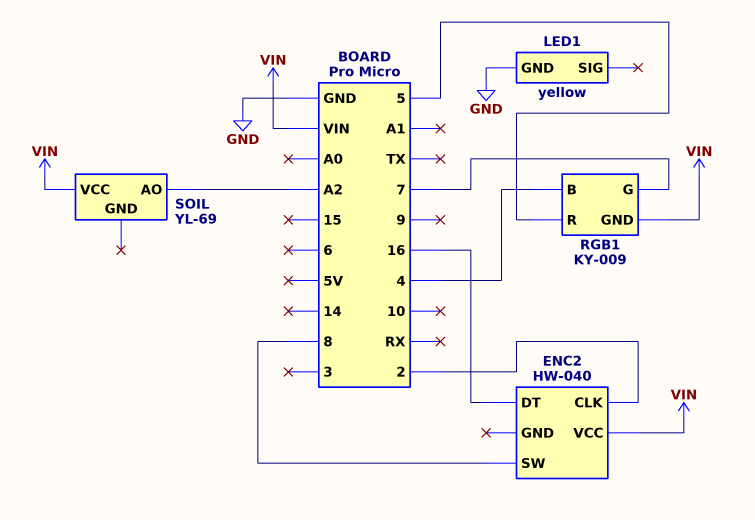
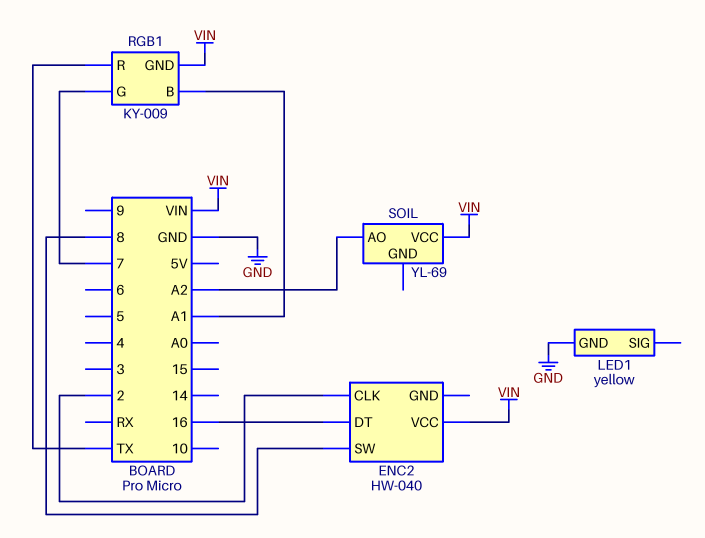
RGB1 pin B: 4 -> A1
RGB1 pin R: 5 -> TX

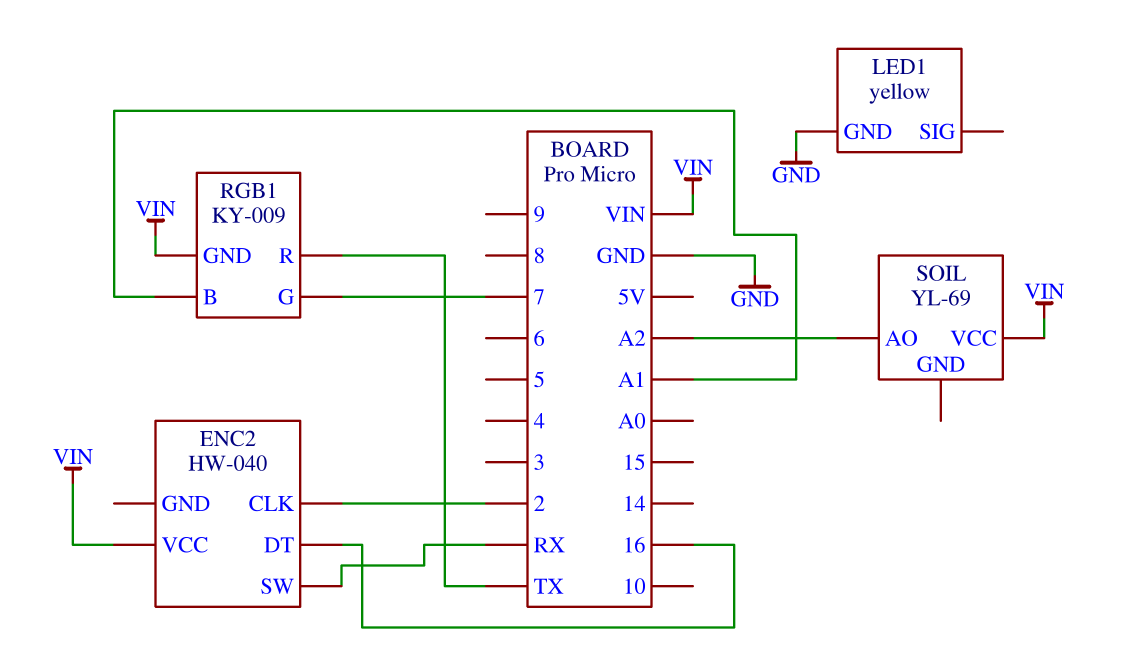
ENC2 pin SW: 8 -> RX

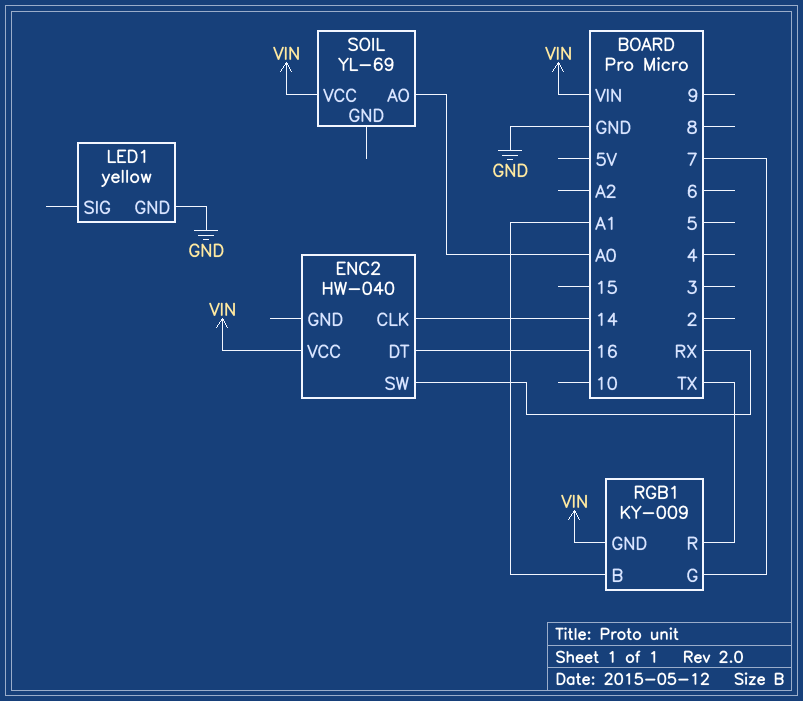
ENC2 pin CLK: 2 -> 14
SOIL pin AO: A2 -> A0

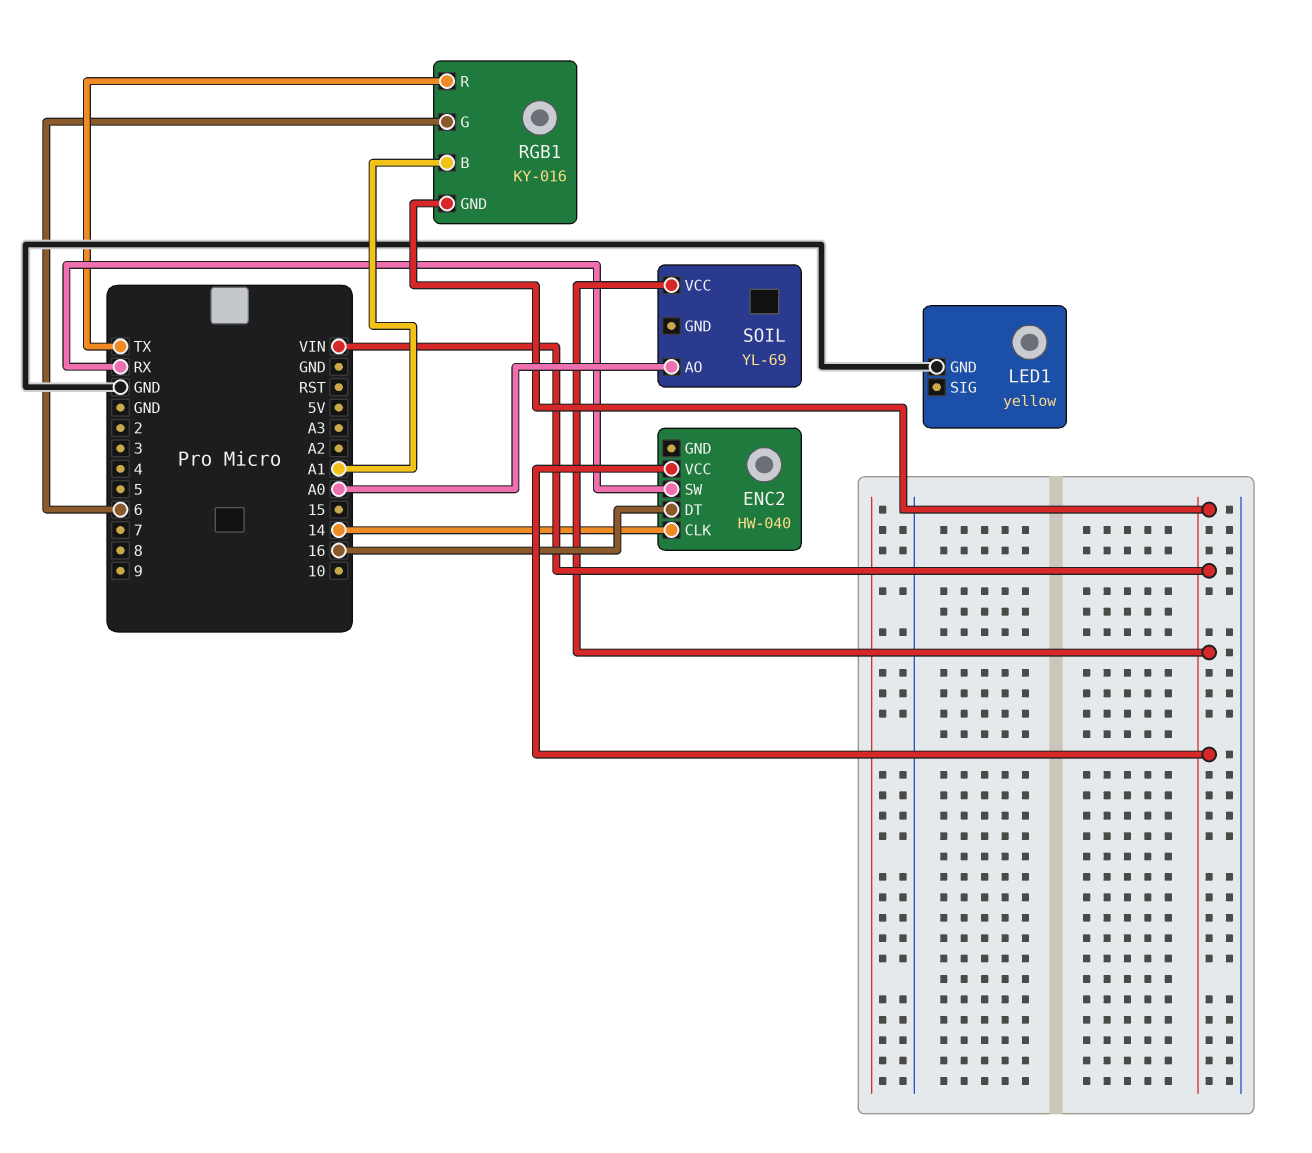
RGB1: KY-009 -> KY-016
RGB1 pin G: 7 -> 6

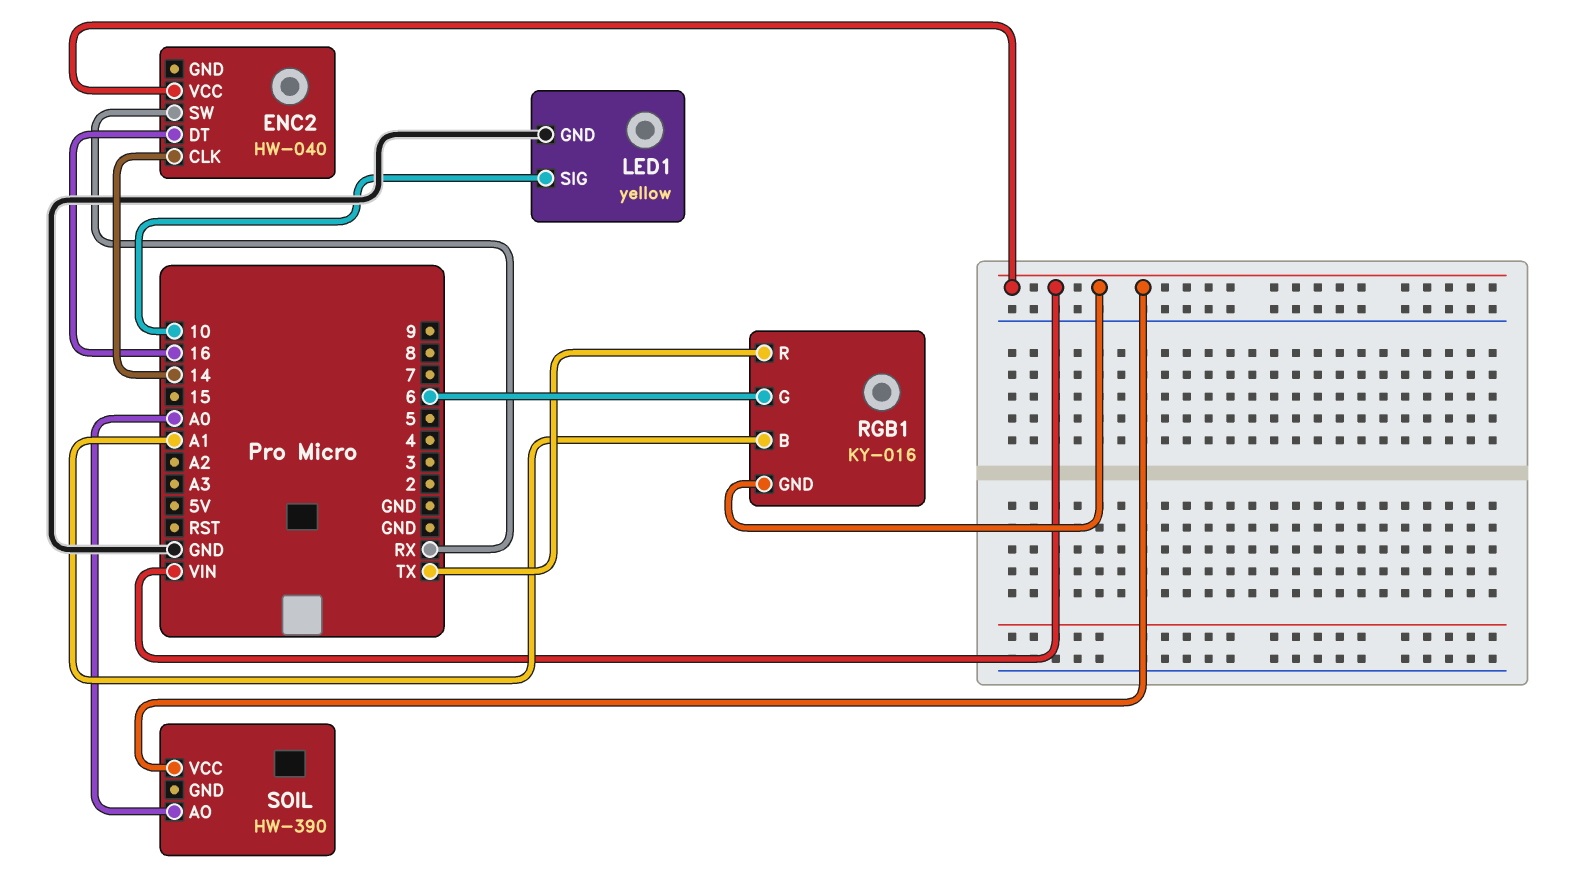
LED1 pin SIG: none -> 10
SOIL: YL-69 -> HW-390

